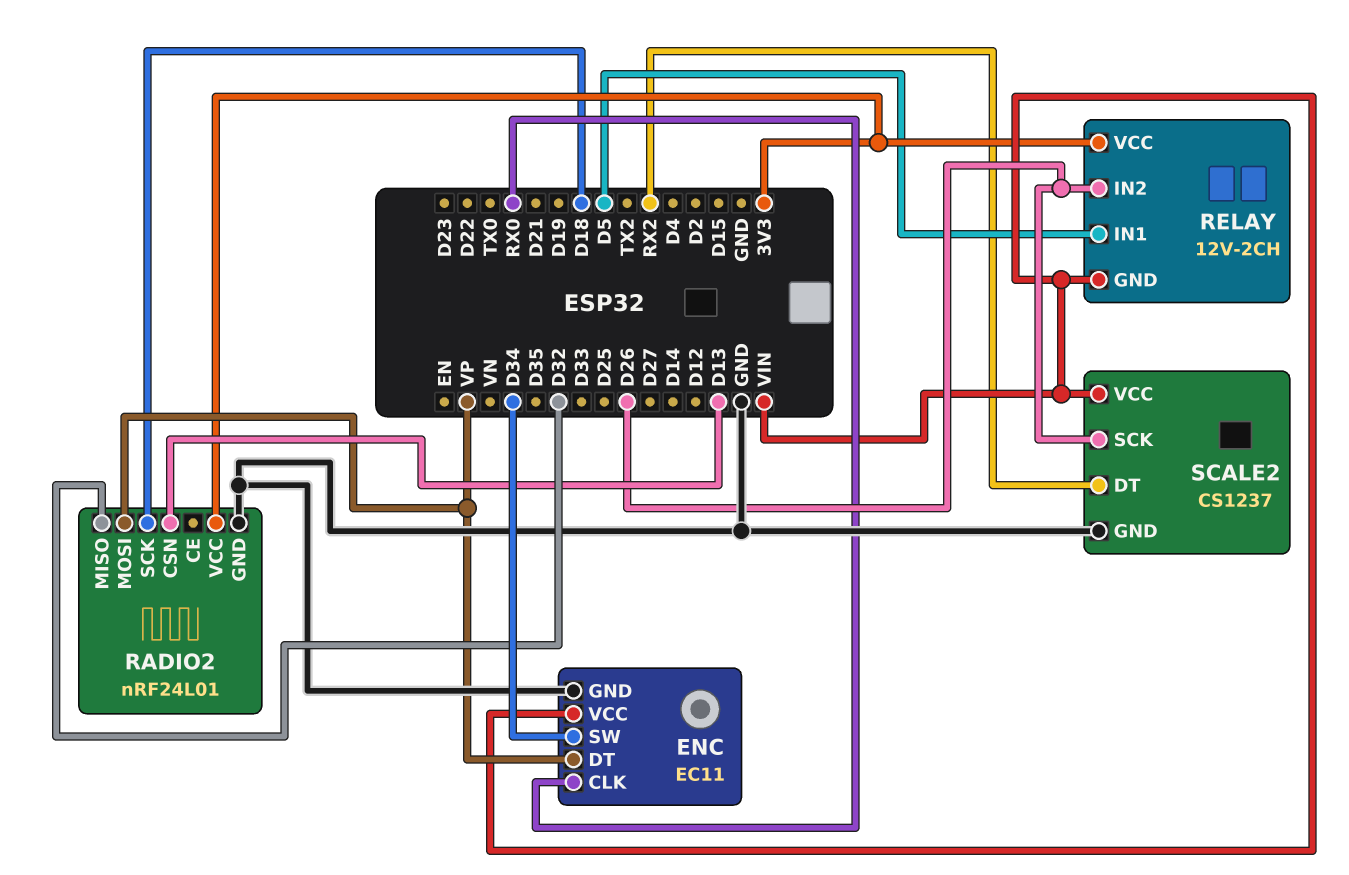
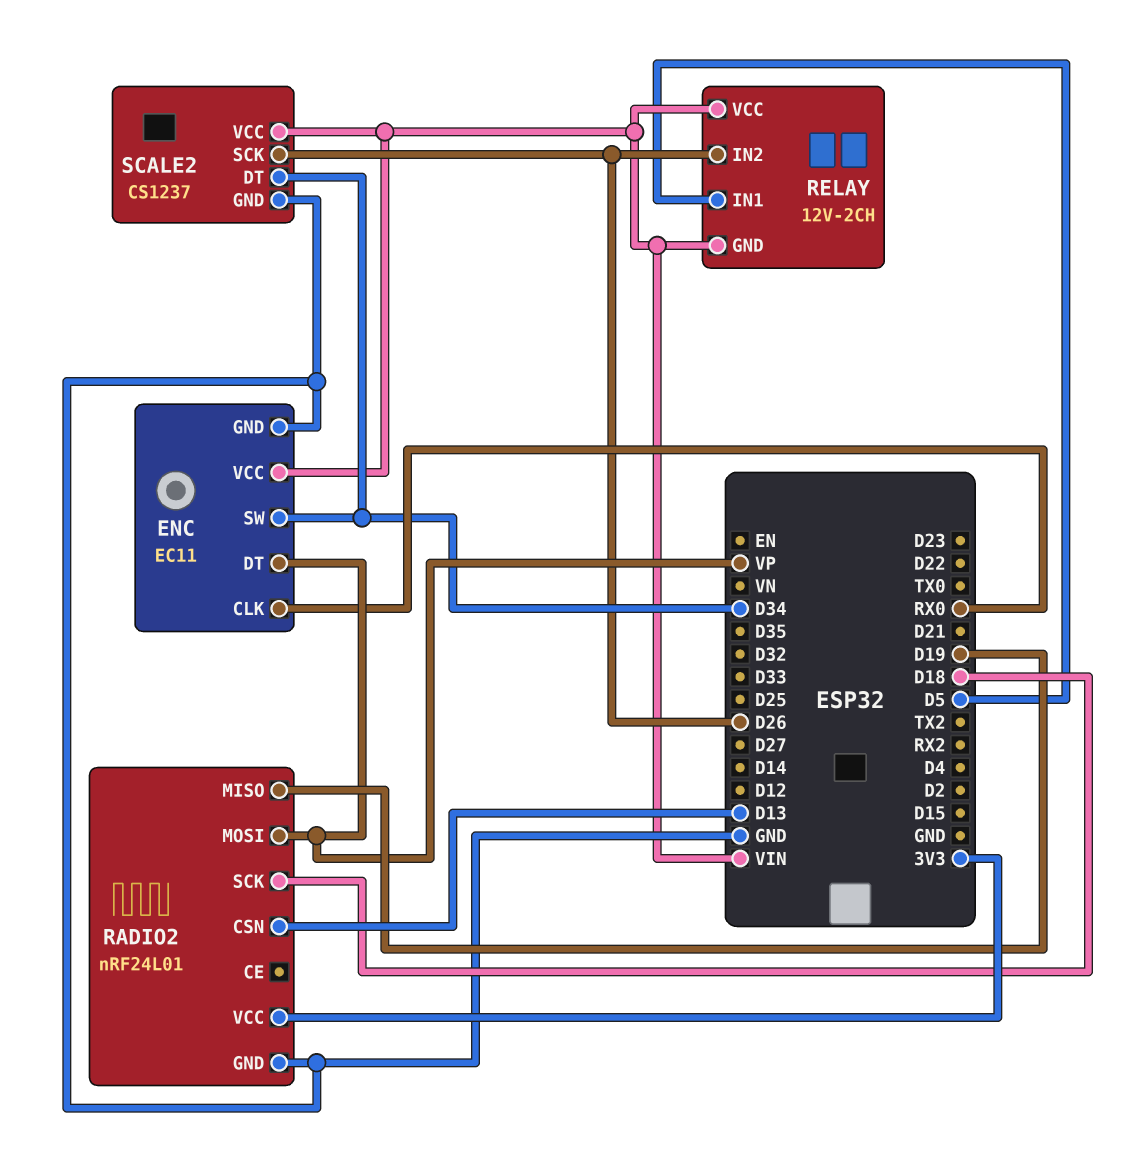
RADIO2 pin MISO: D32 -> D19
RELAY pin VCC: 3V3 -> VIN
SCALE2 pin DT: RX2 -> D34

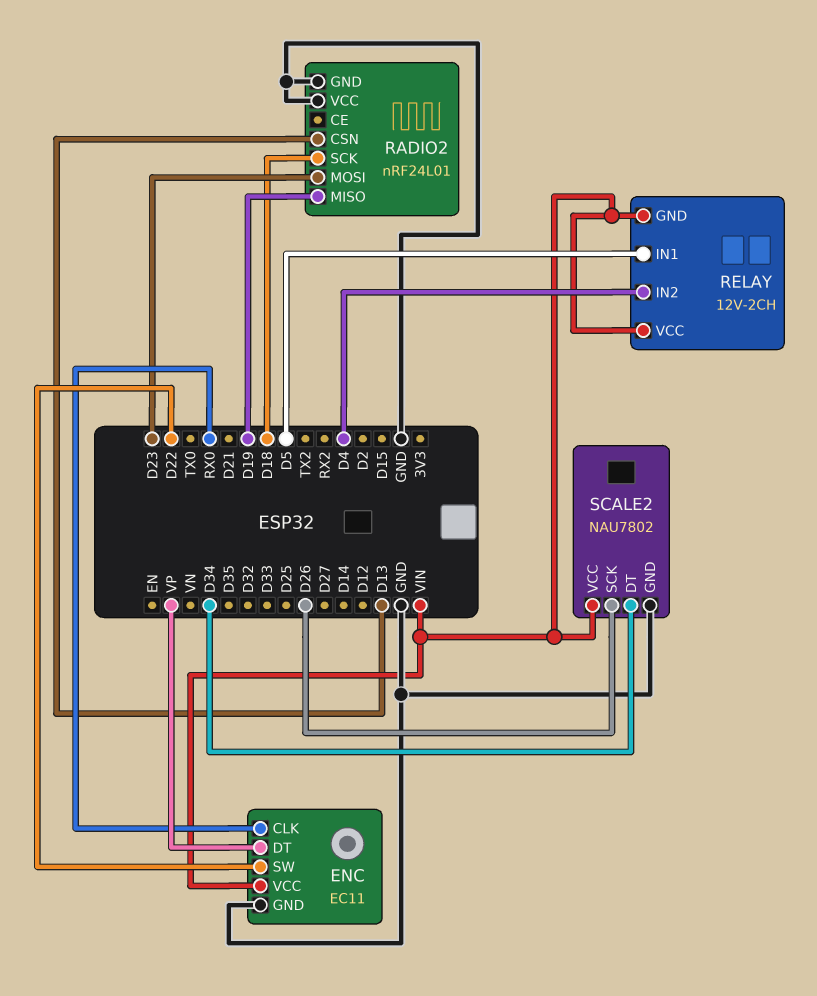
ENC pin SW: D34 -> D22
RADIO2 pin MOSI: VP -> D23
RADIO2 pin VCC: 3V3 -> GND
RELAY pin IN2: D26 -> D4
SCALE2: CS1237 -> NAU7802

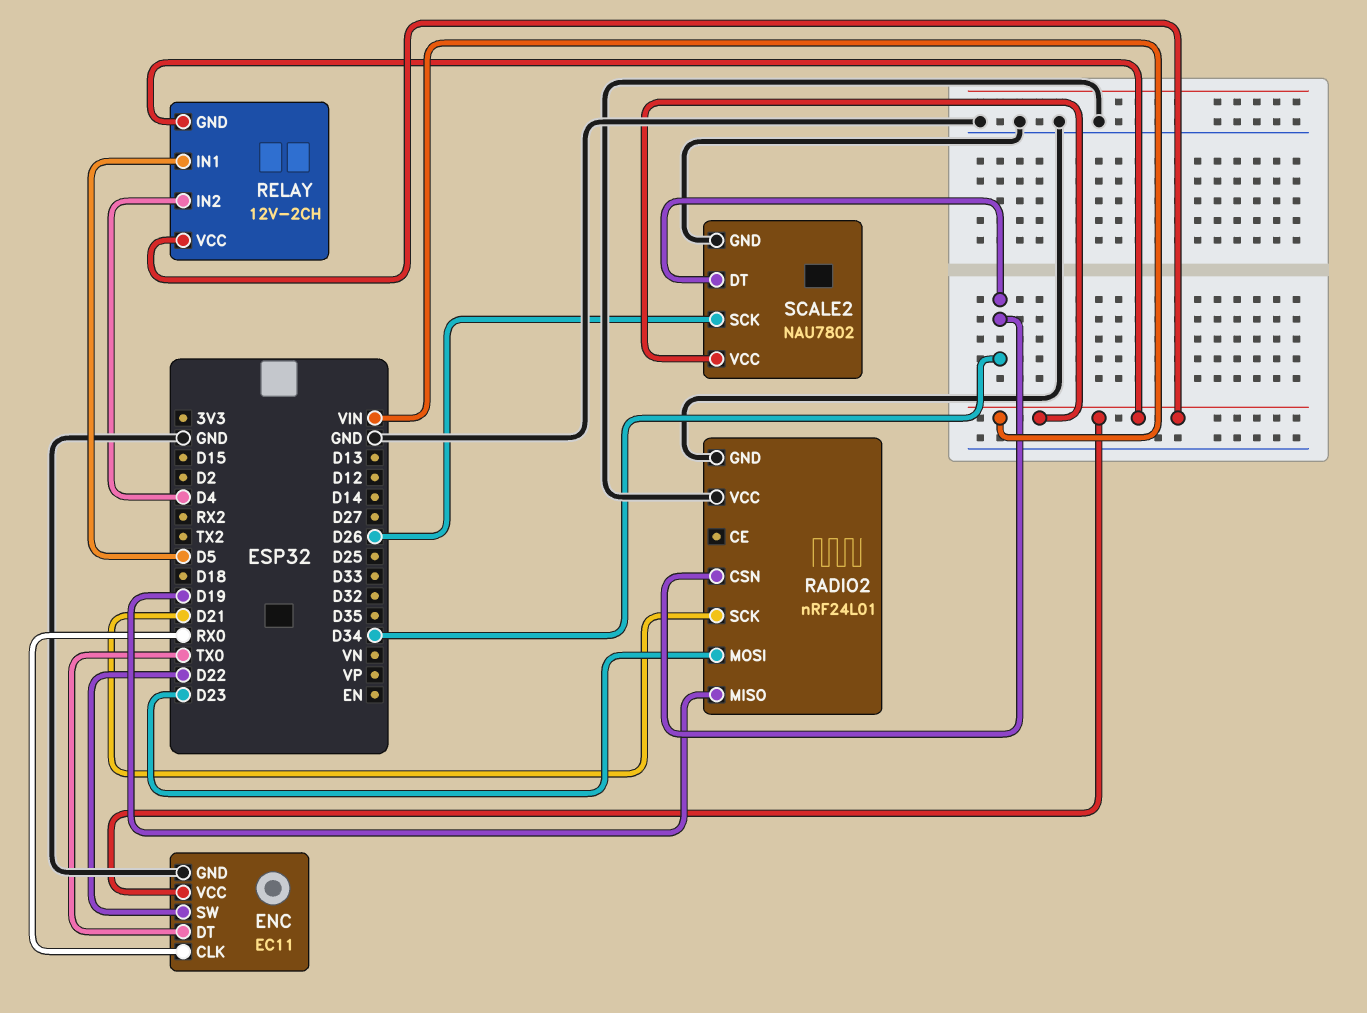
ENC pin DT: VP -> TX0
RADIO2 pin CSN: D13 -> D34
RADIO2 pin SCK: D18 -> D21

